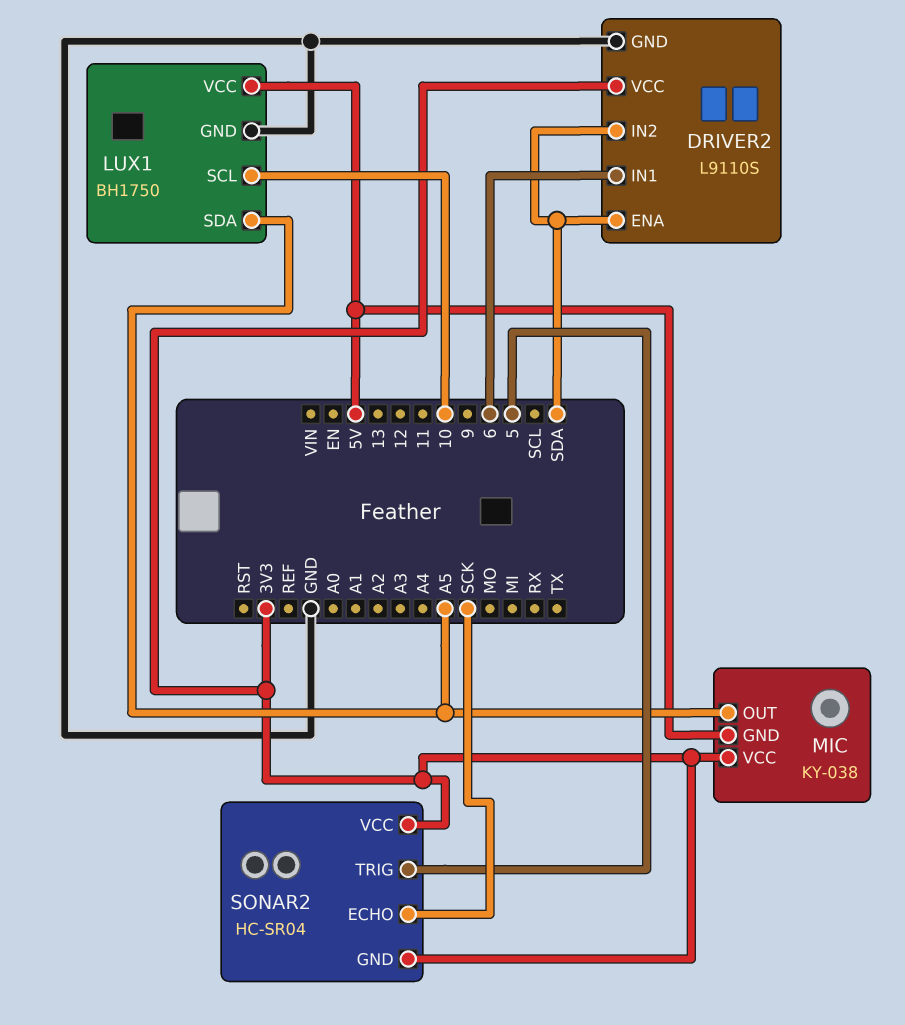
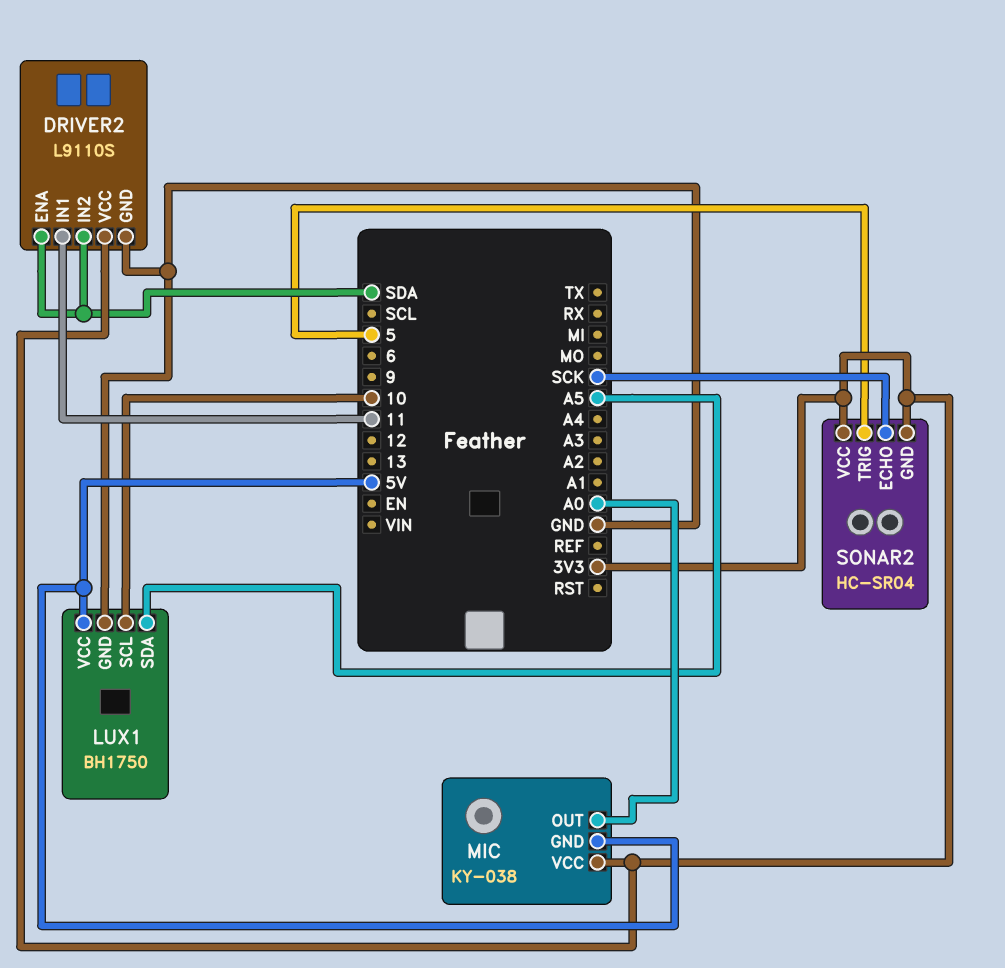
DRIVER2 pin IN1: 6 -> 11
MIC pin OUT: A5 -> A0

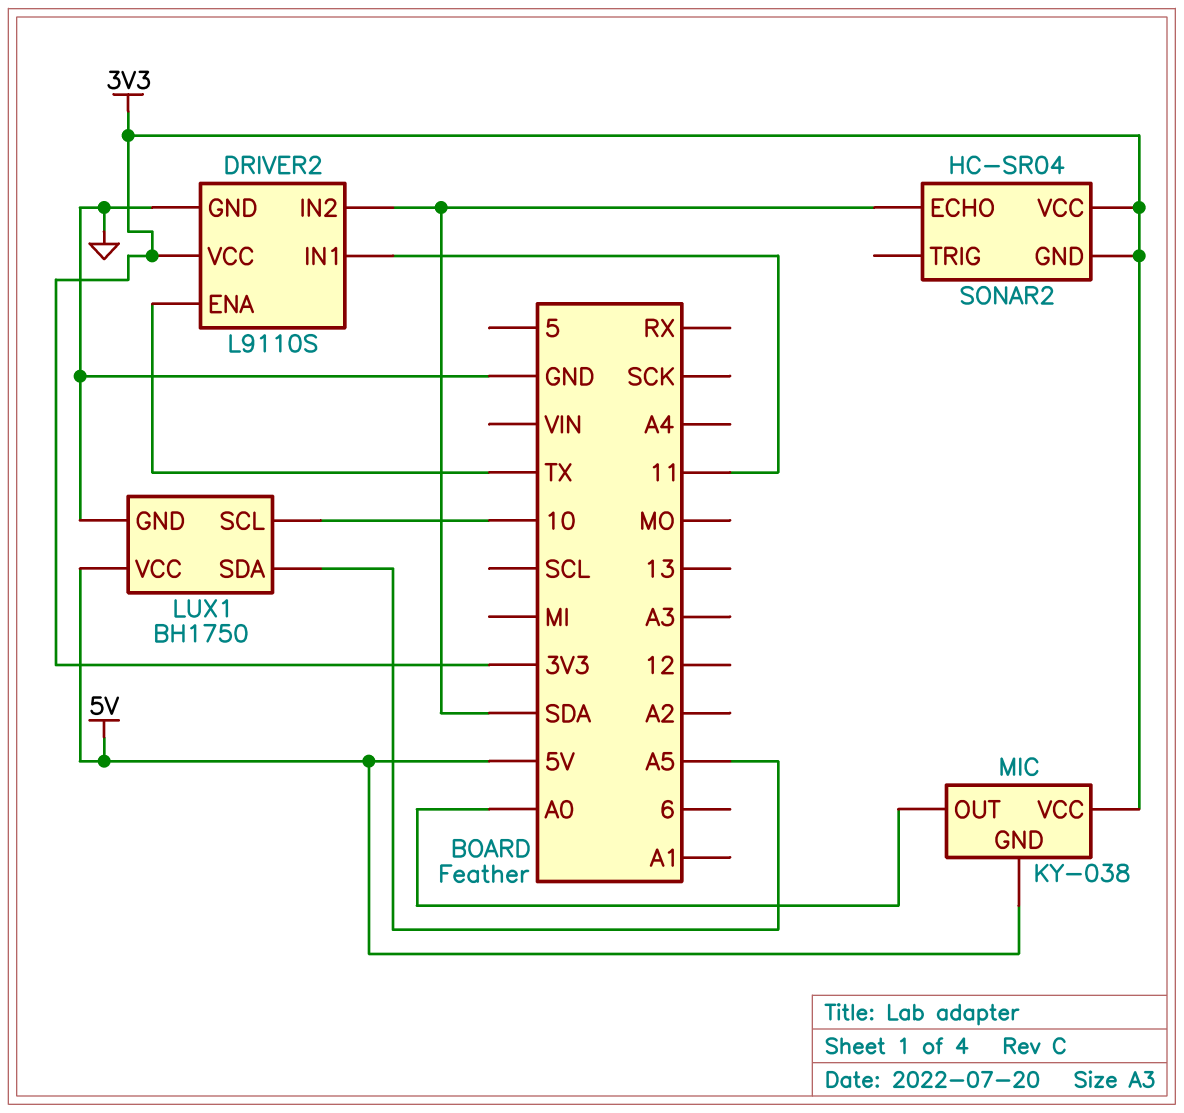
DRIVER2 pin ENA: SDA -> TX
SONAR2 pin ECHO: SCK -> SDA
SONAR2 pin TRIG: 5 -> none

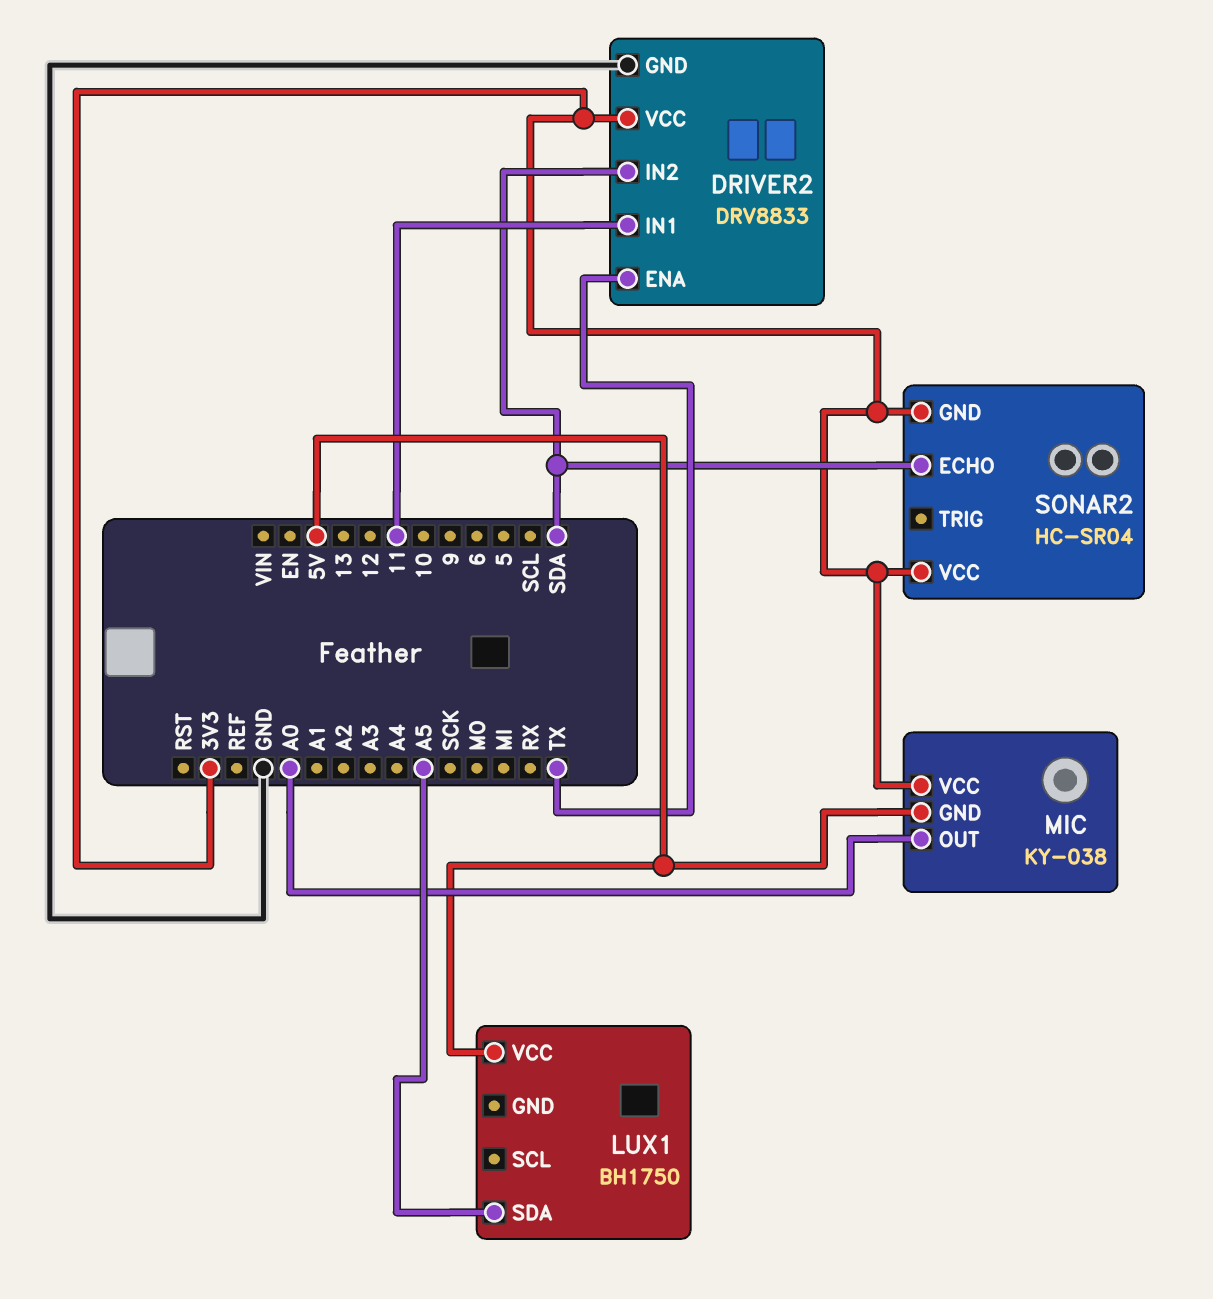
DRIVER2: L9110S -> DRV8833
LUX1 pin GND: GND -> none
LUX1 pin SCL: 10 -> none

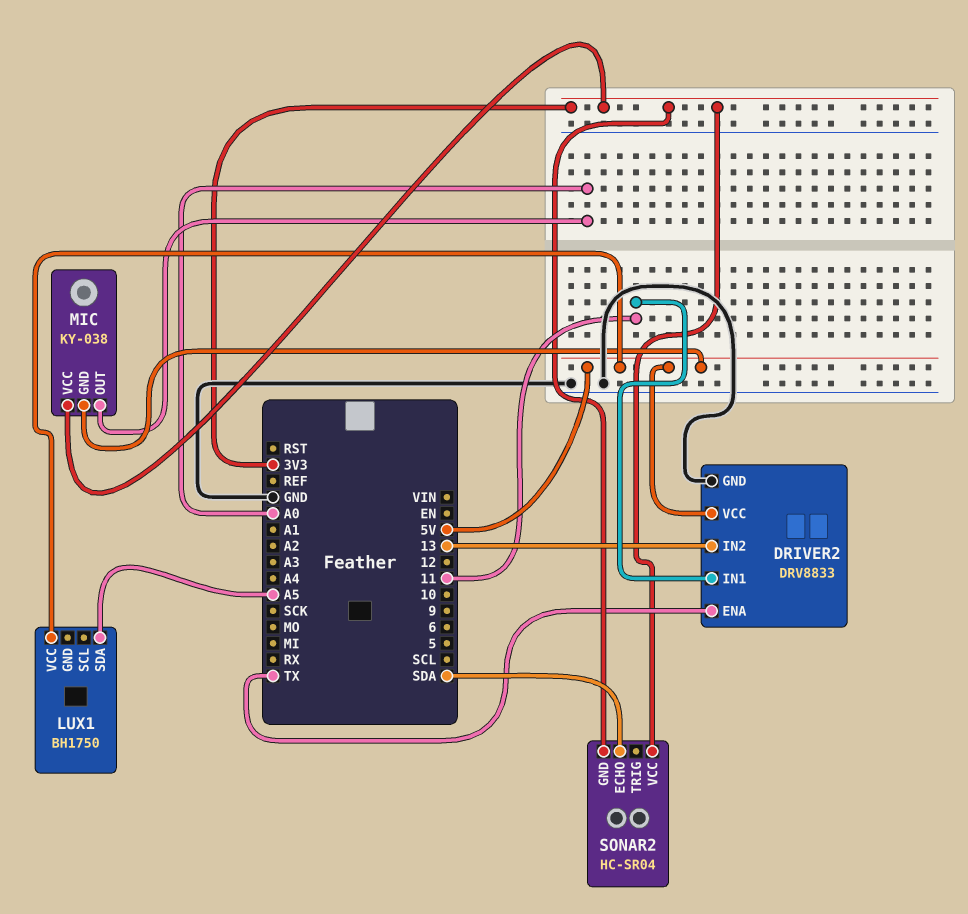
DRIVER2 pin IN2: SDA -> 13
DRIVER2 pin VCC: 3V3 -> 5V

